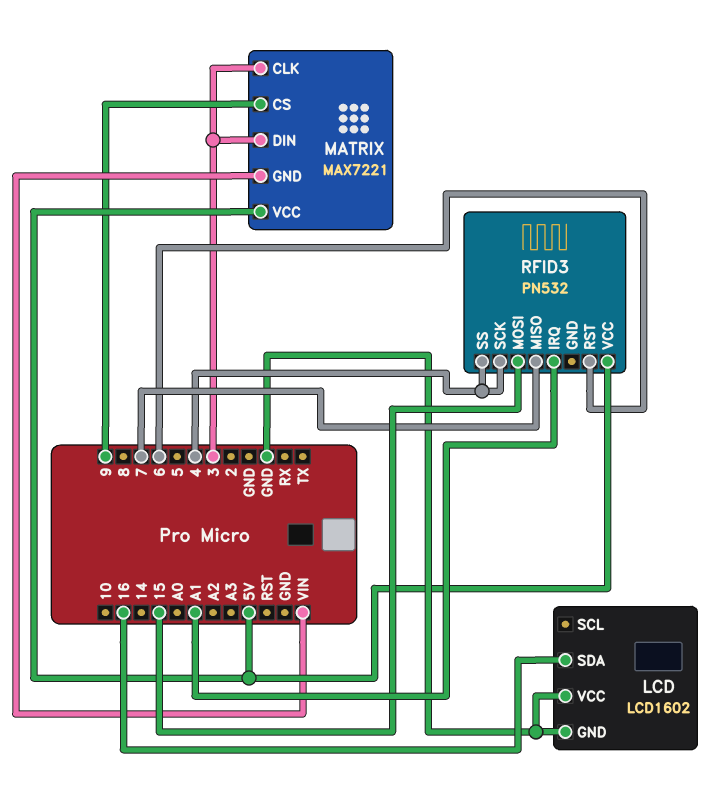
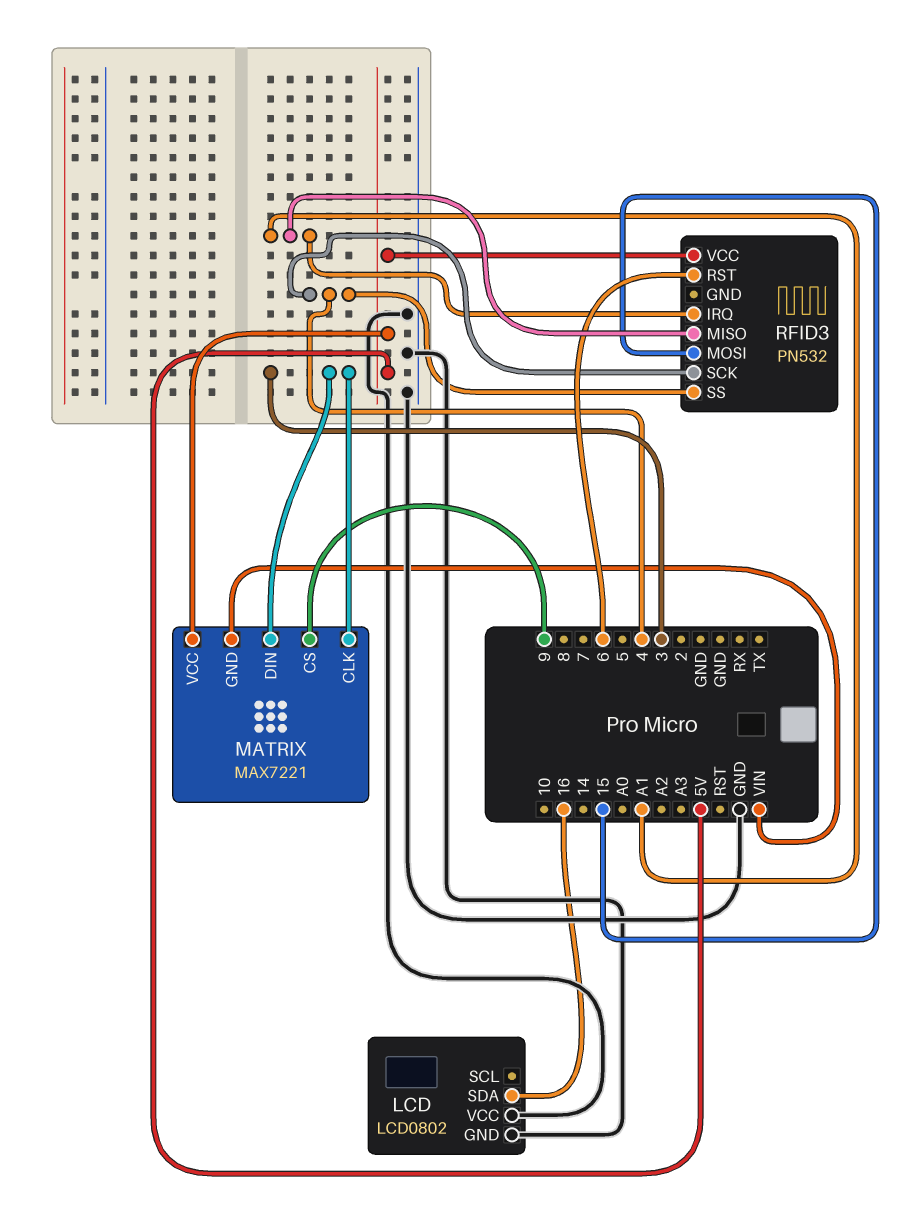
LCD: LCD1602 -> LCD0802
RFID3 pin MISO: 7 -> A1

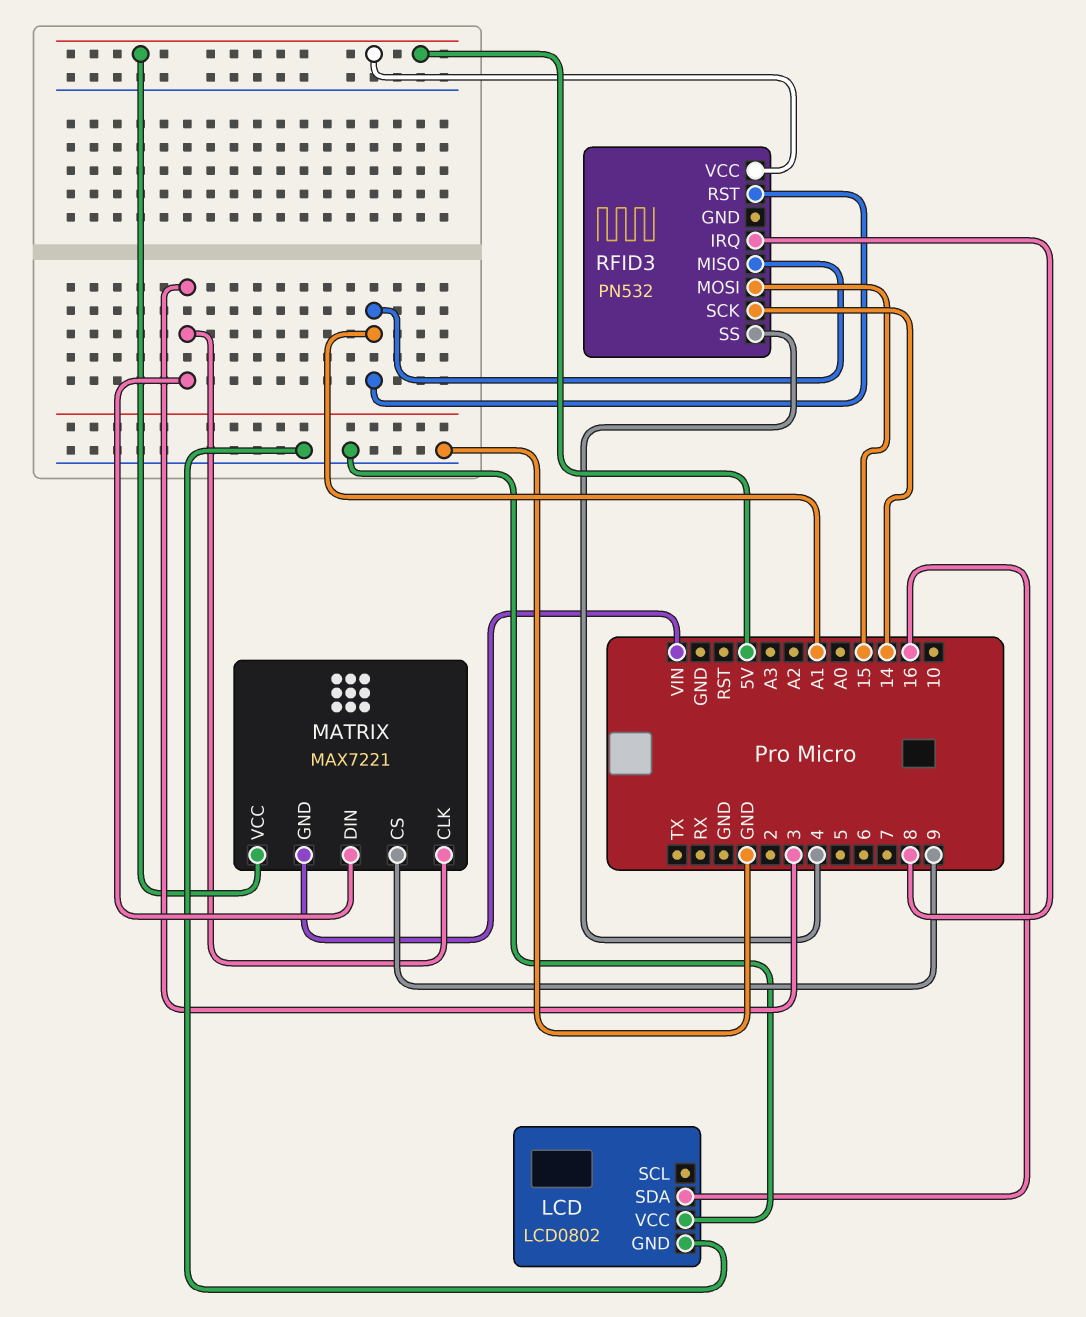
RFID3 pin IRQ: A1 -> 8
RFID3 pin RST: 6 -> A1
RFID3 pin SCK: 4 -> 14

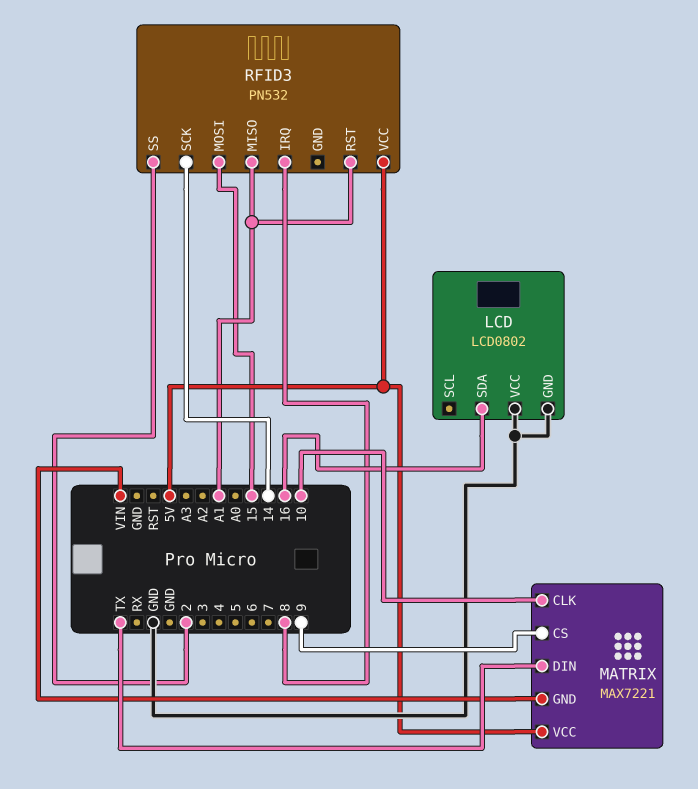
MATRIX pin CLK: 3 -> 10
MATRIX pin DIN: 3 -> TX
RFID3 pin SS: 4 -> 2

